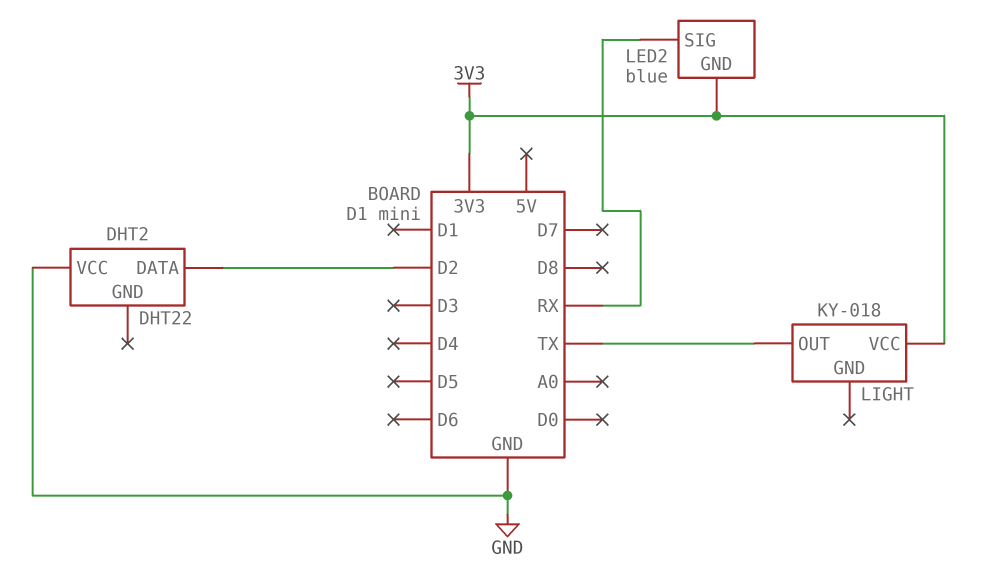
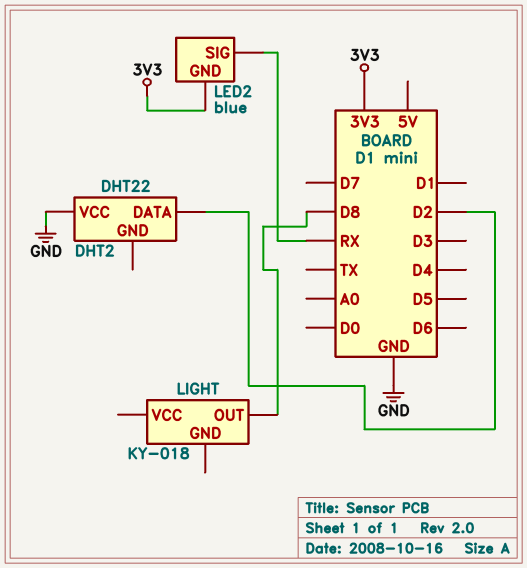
LIGHT pin OUT: TX -> D8
LIGHT pin VCC: 3V3 -> none

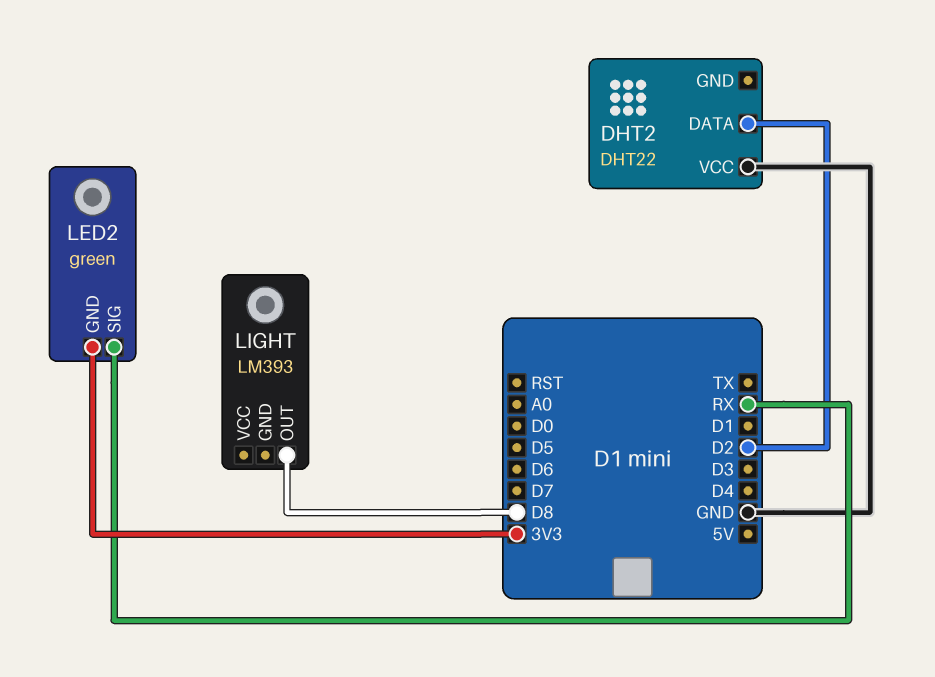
LED2: blue -> green
LIGHT: KY-018 -> LM393

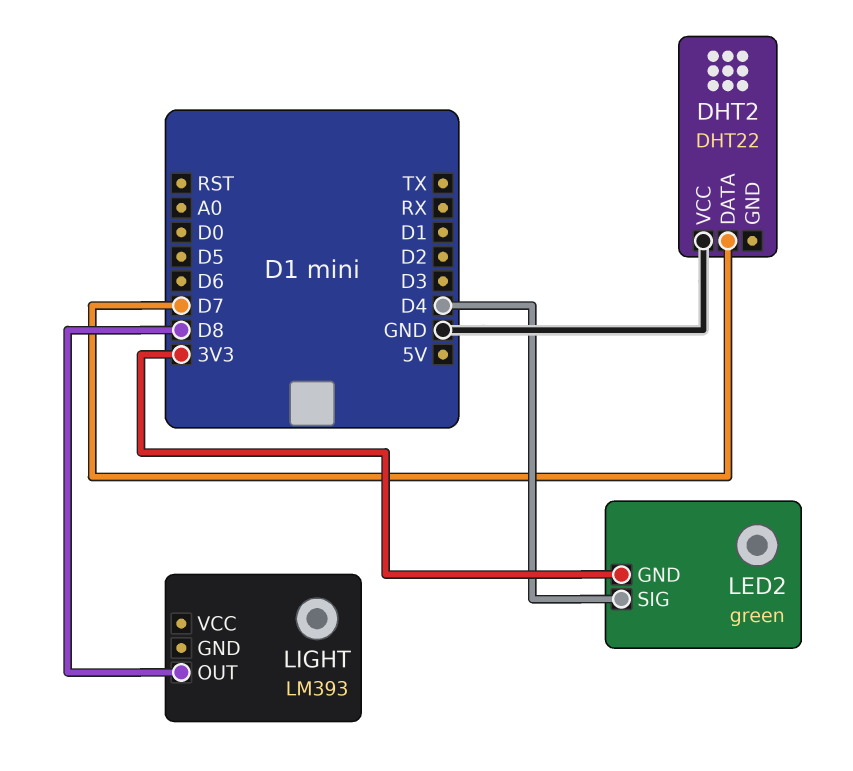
DHT2 pin DATA: D2 -> D7
LED2 pin SIG: RX -> D4

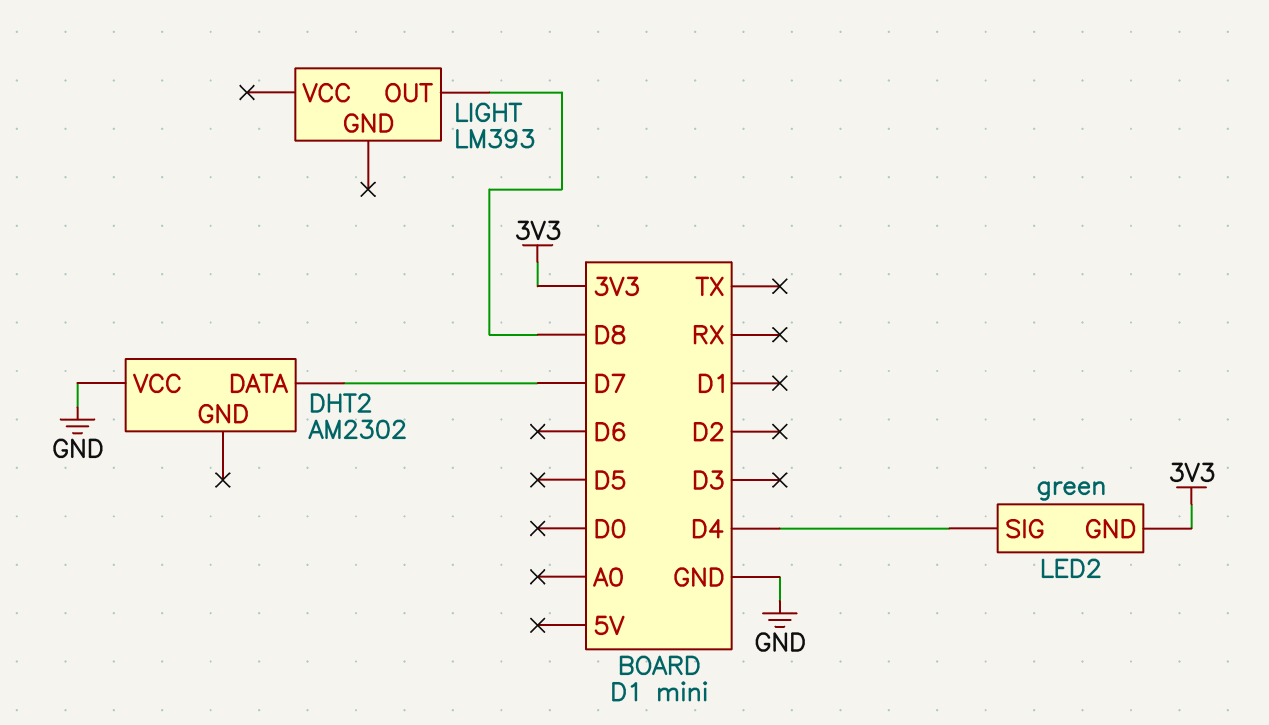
DHT2: DHT22 -> AM2302

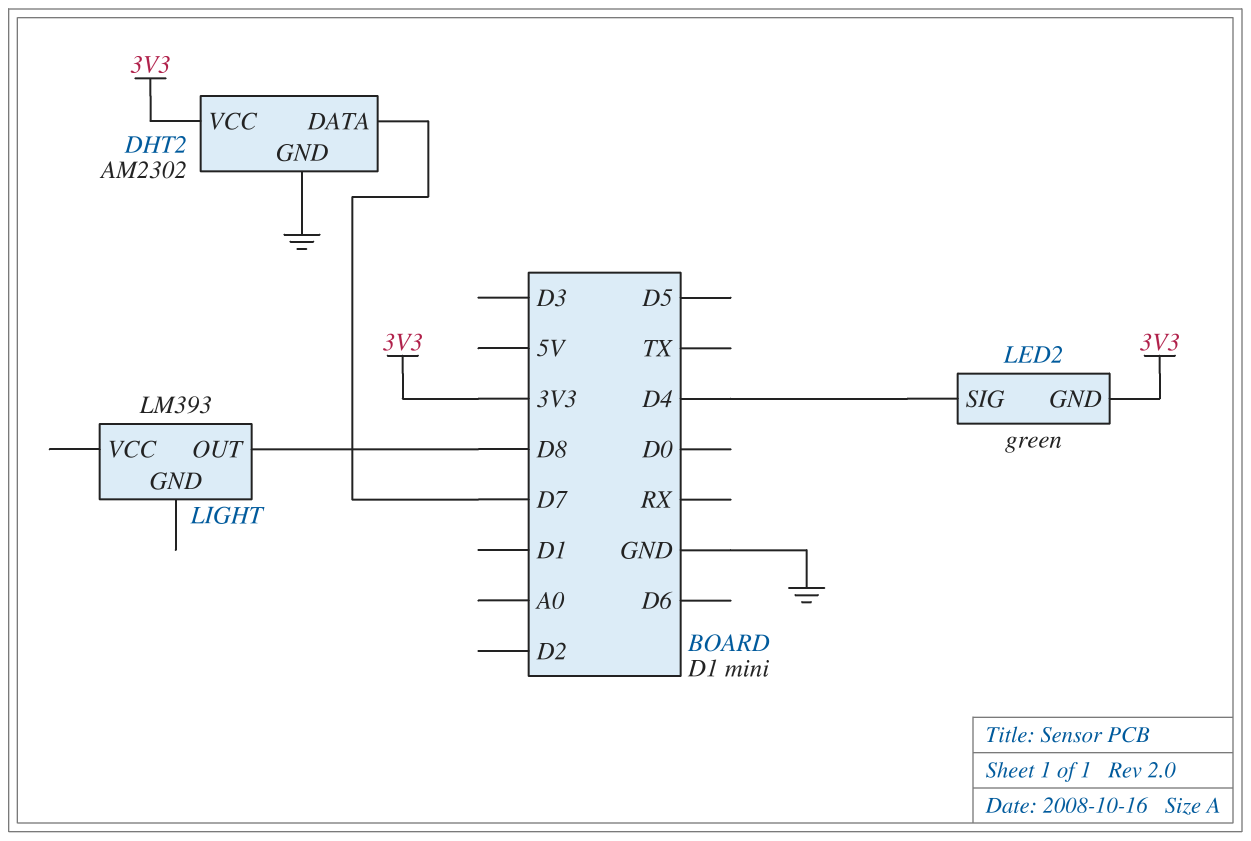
DHT2 pin GND: none -> GND
DHT2 pin VCC: GND -> 3V3

